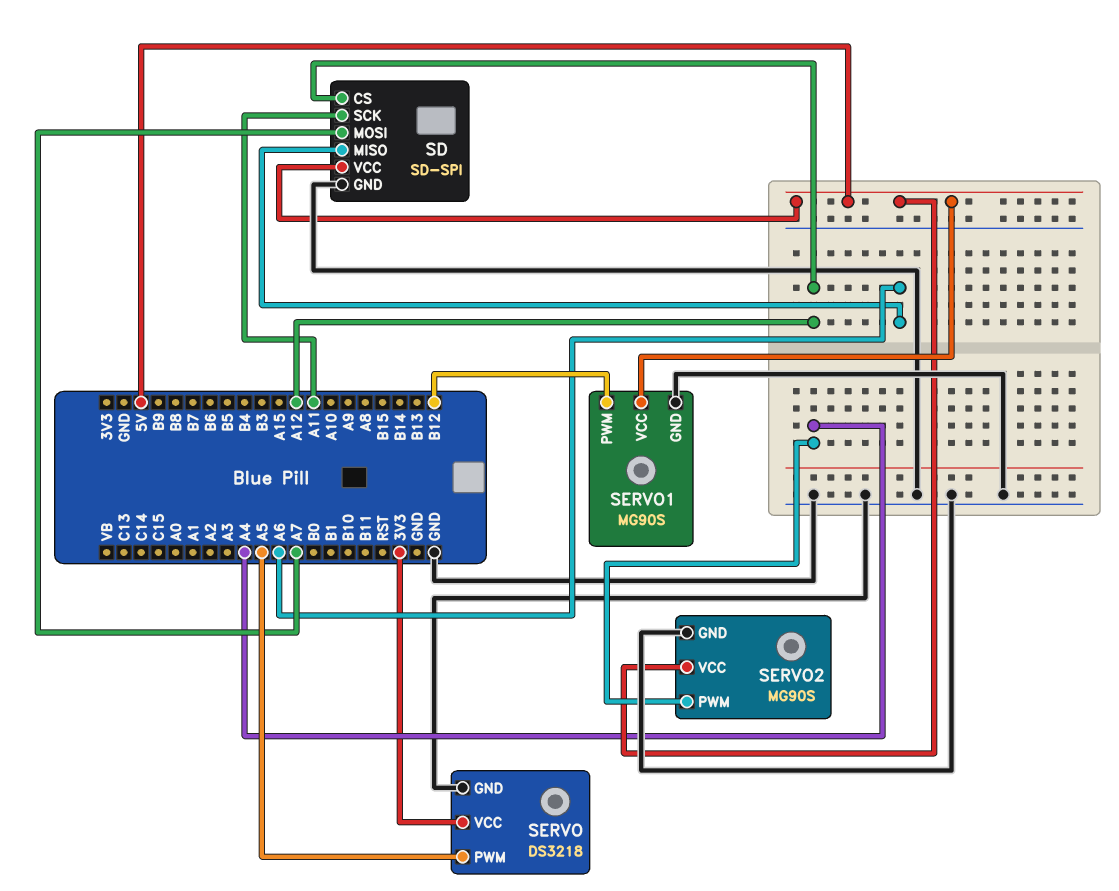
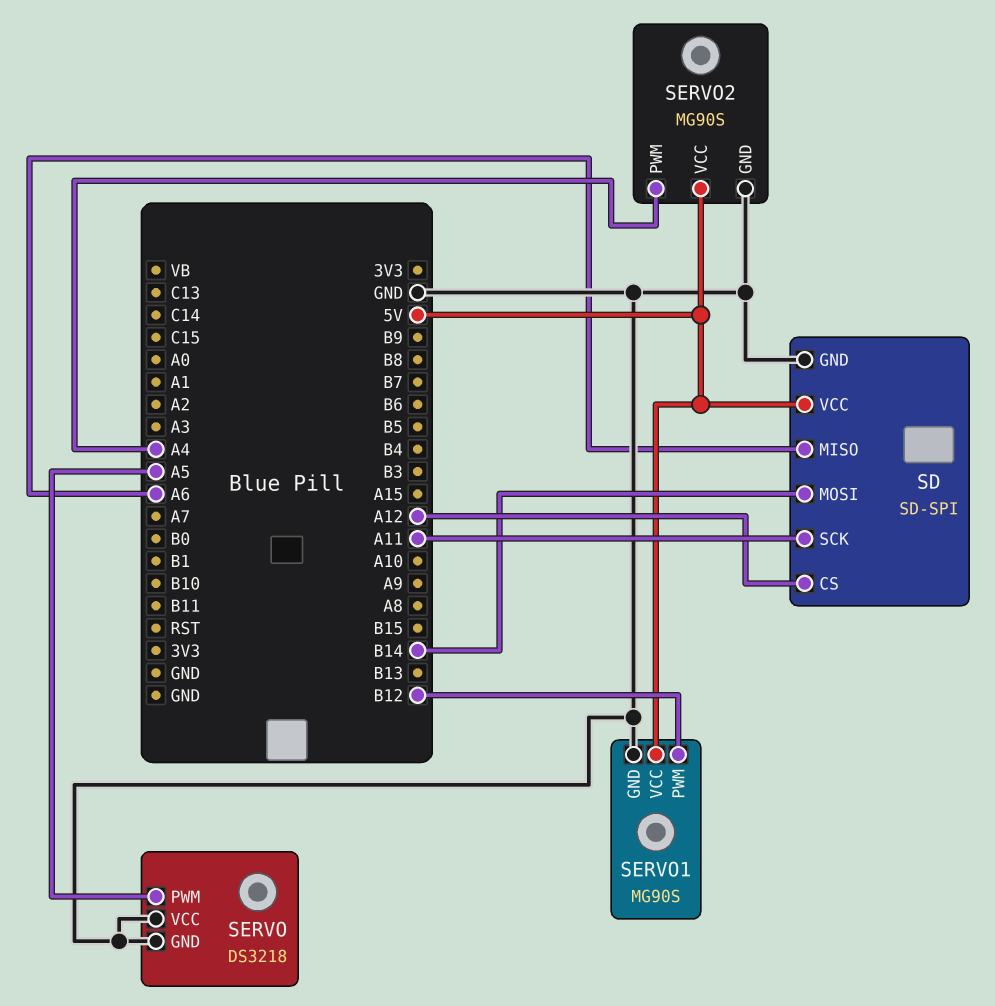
SD pin MOSI: A7 -> B14
SERVO pin VCC: 3V3 -> GND

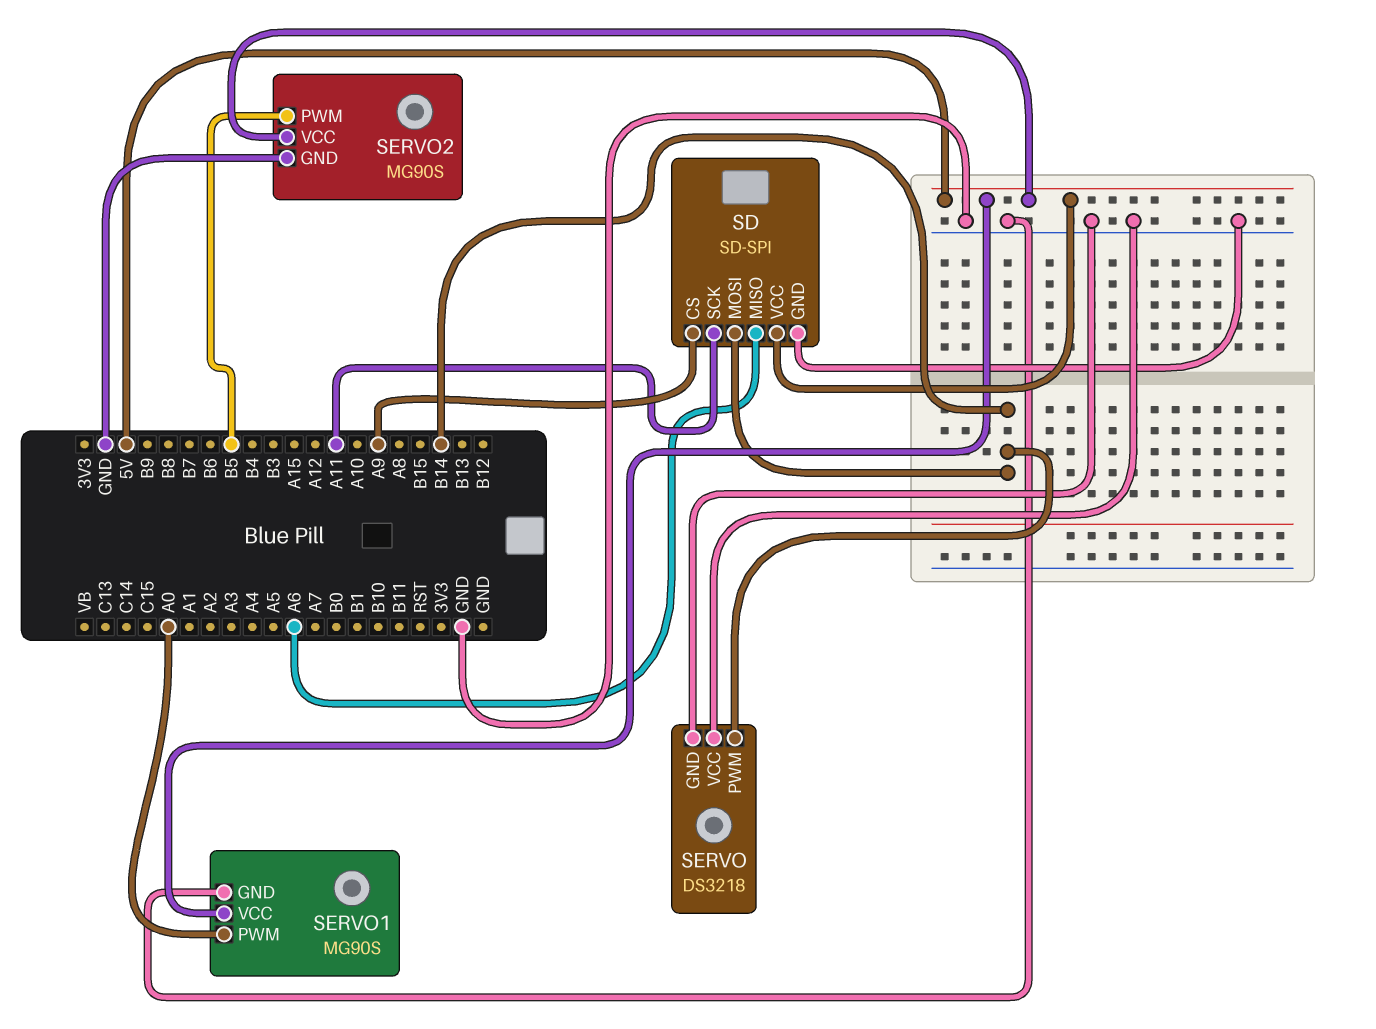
SD pin CS: A12 -> A9
SERVO pin PWM: A5 -> B14
SERVO1 pin PWM: B12 -> A0
SERVO2 pin PWM: A4 -> B5

